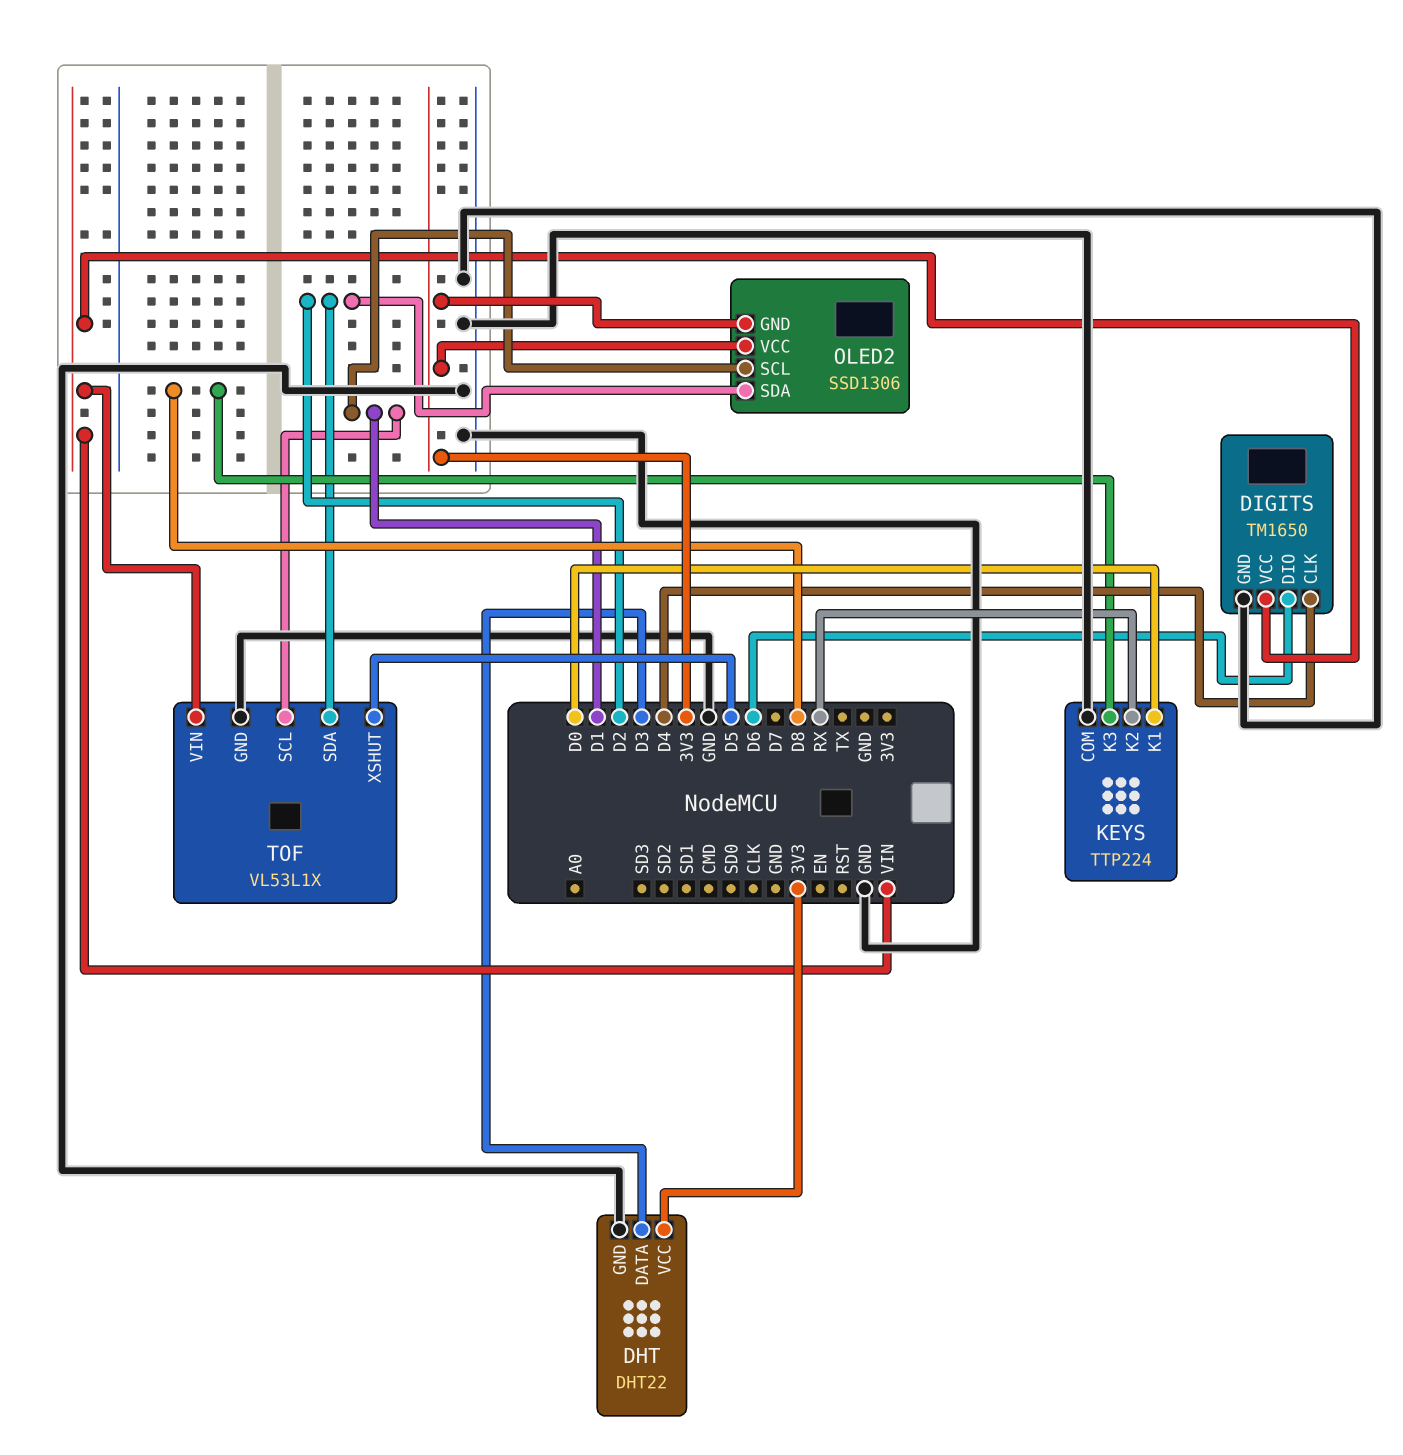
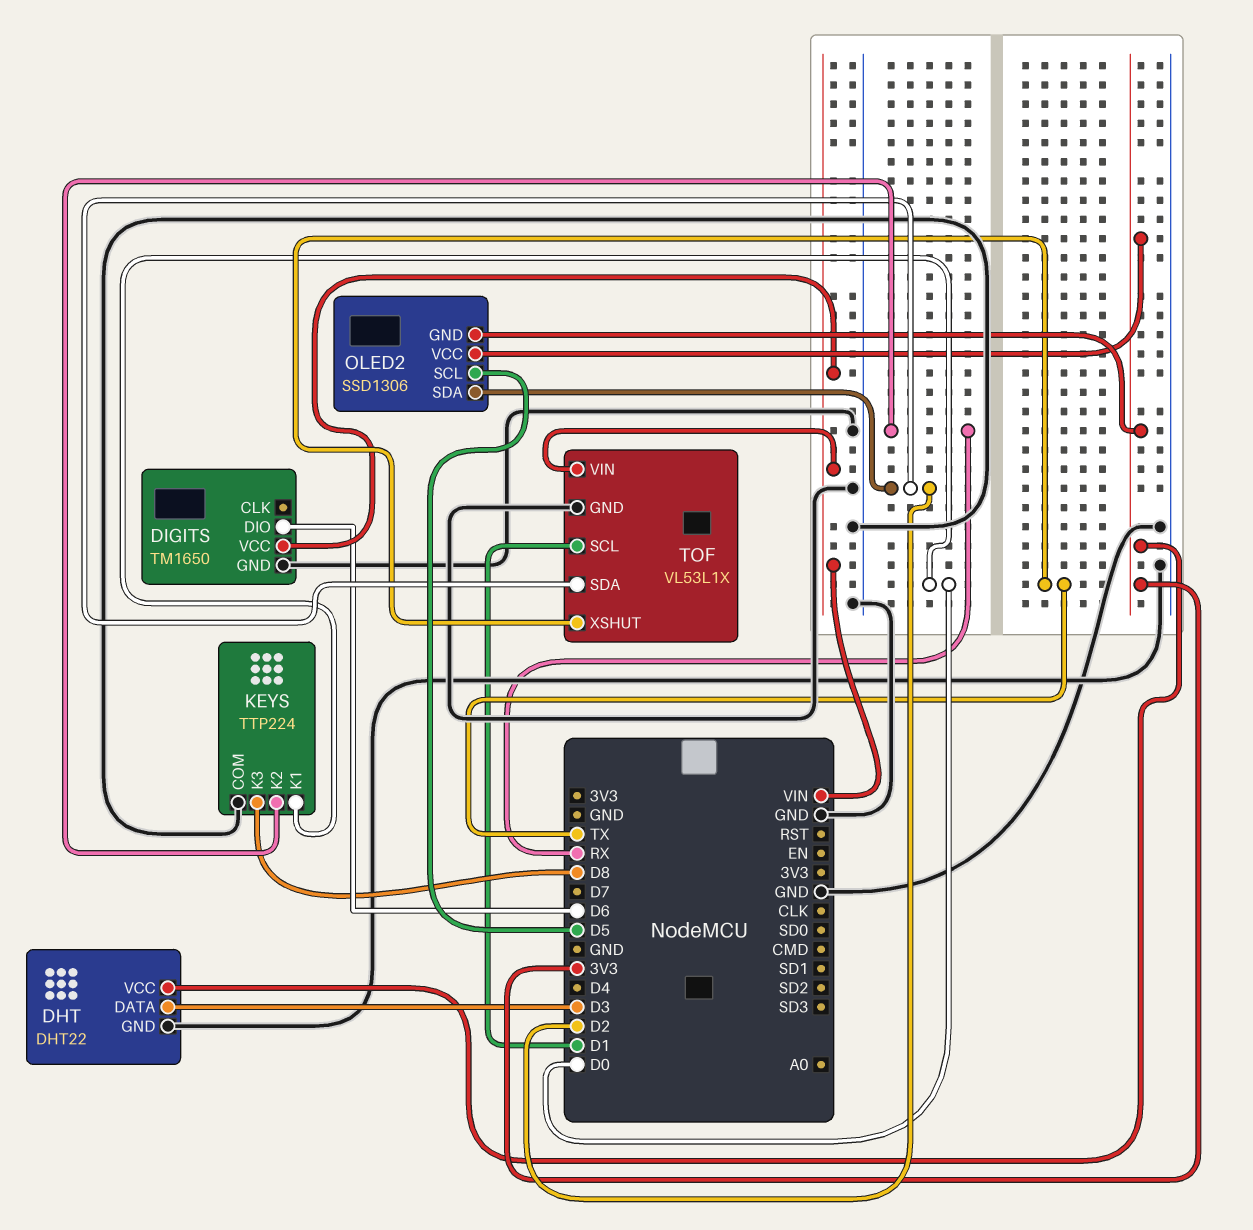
DIGITS pin CLK: D4 -> none
OLED2 pin SCL: D1 -> D5
TOF pin XSHUT: D5 -> TX

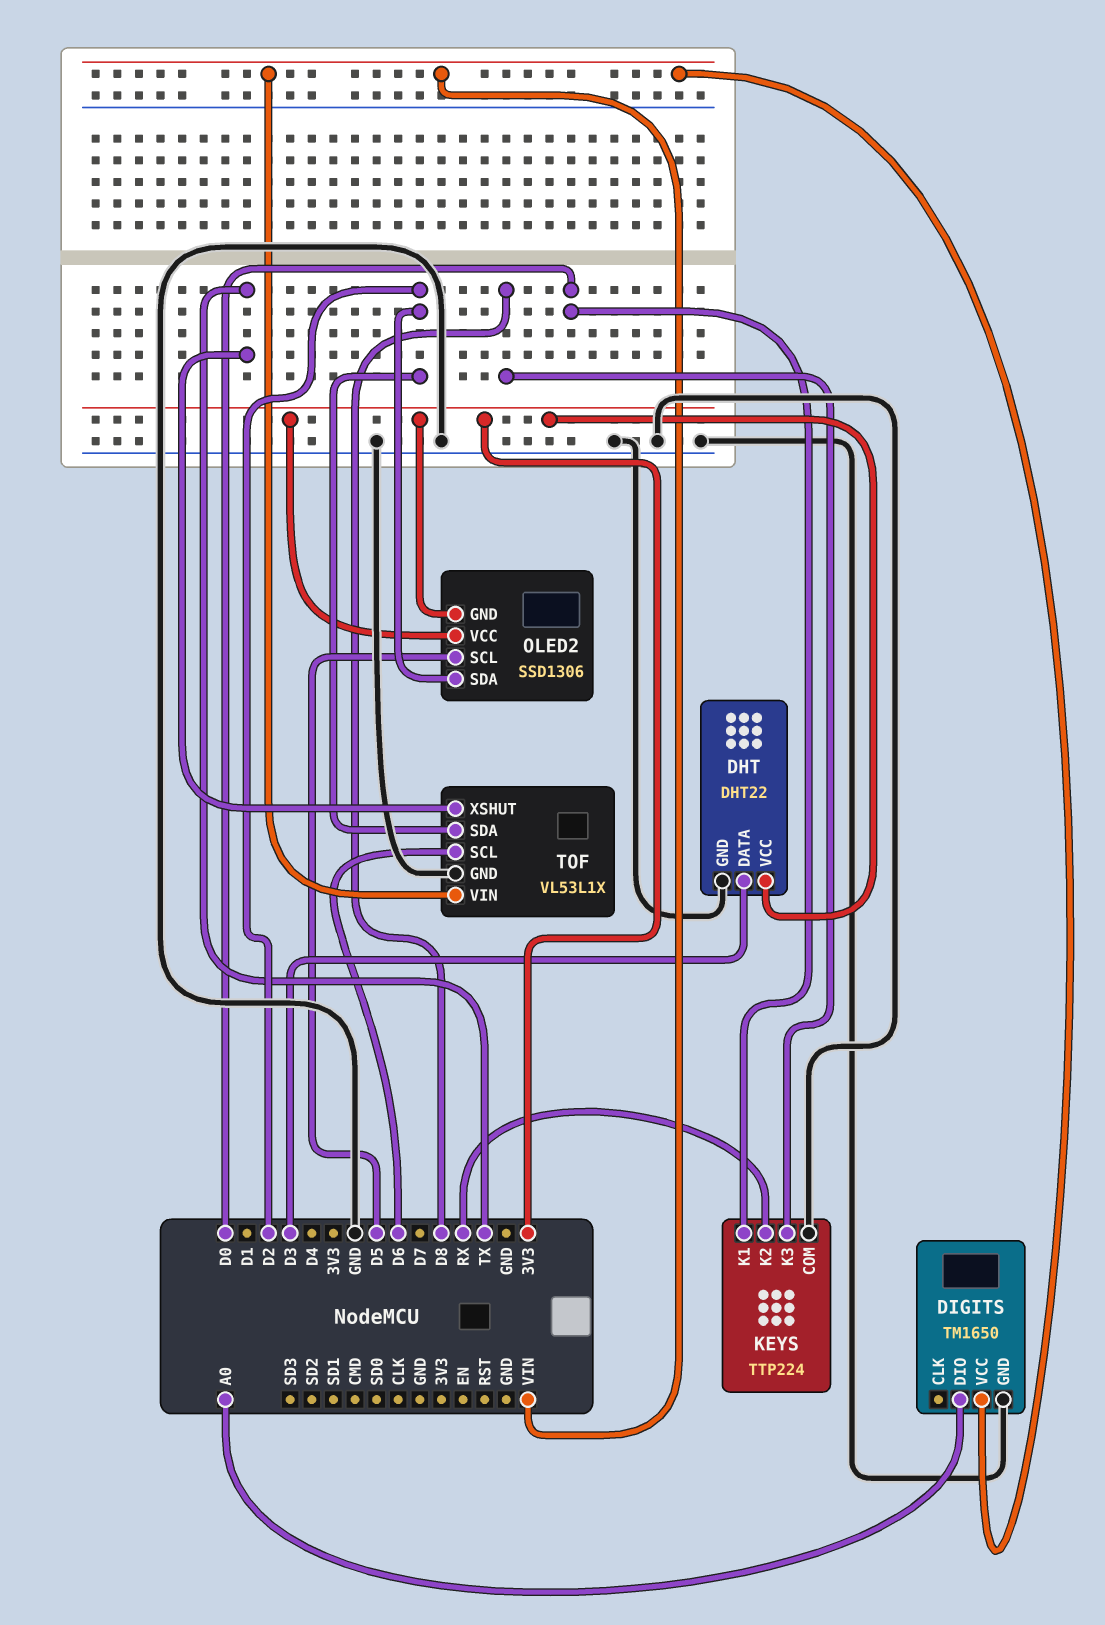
DIGITS pin DIO: D6 -> A0
TOF pin SCL: D1 -> D6

